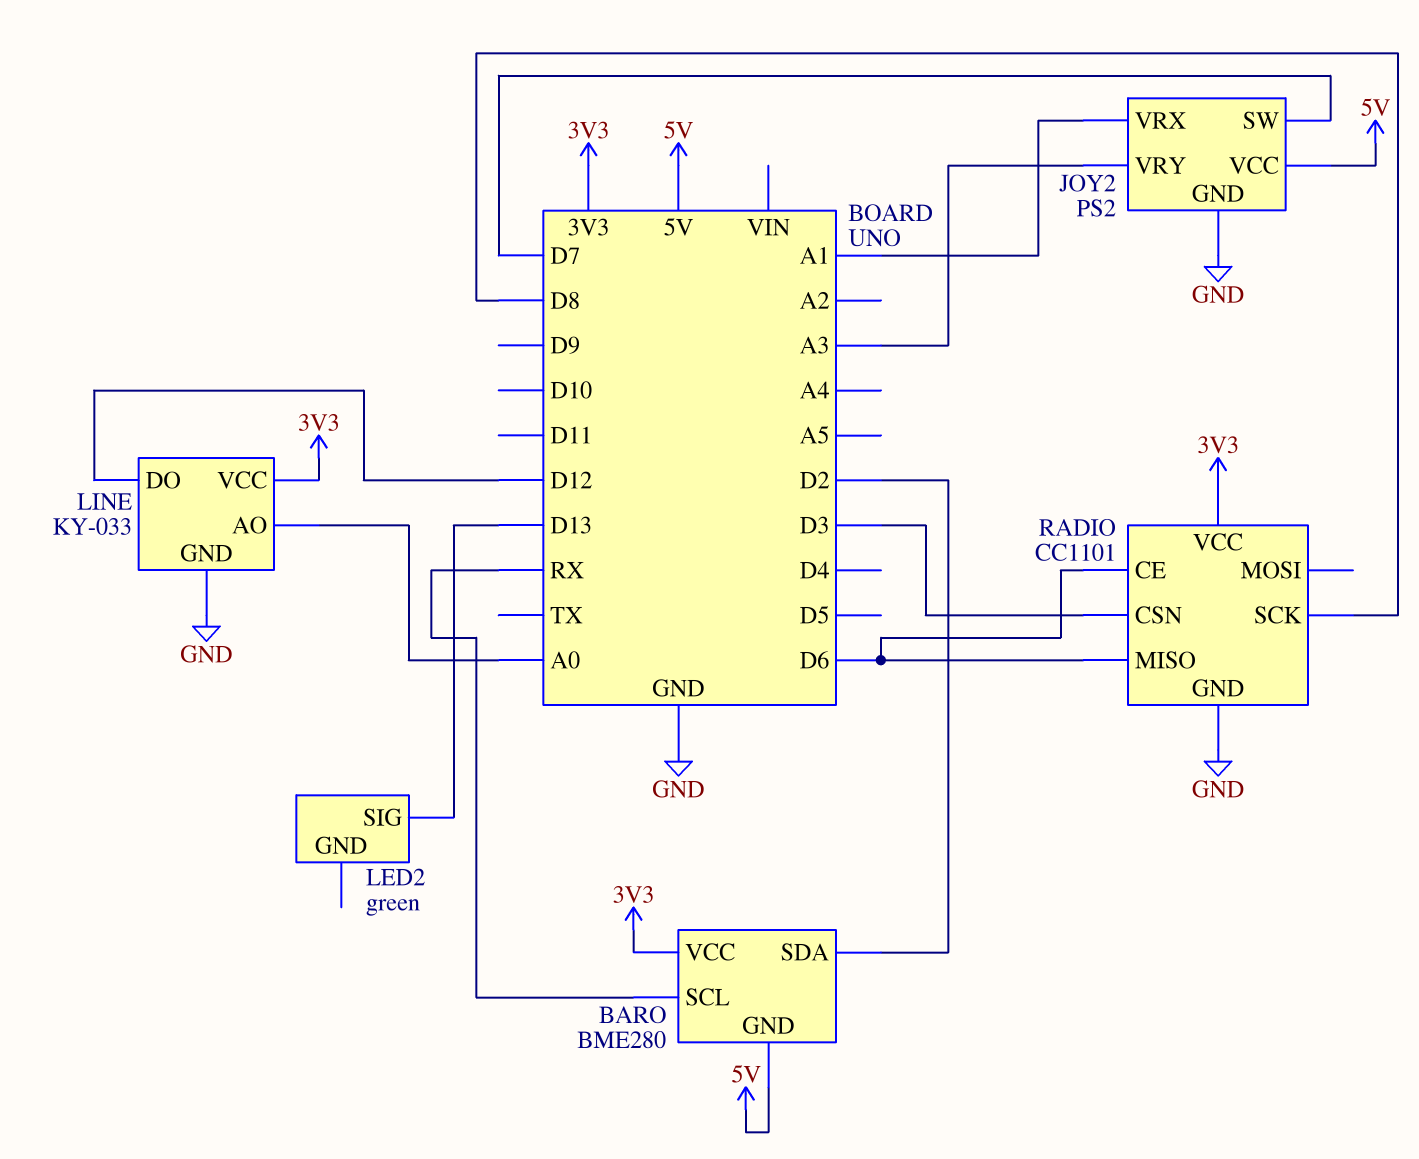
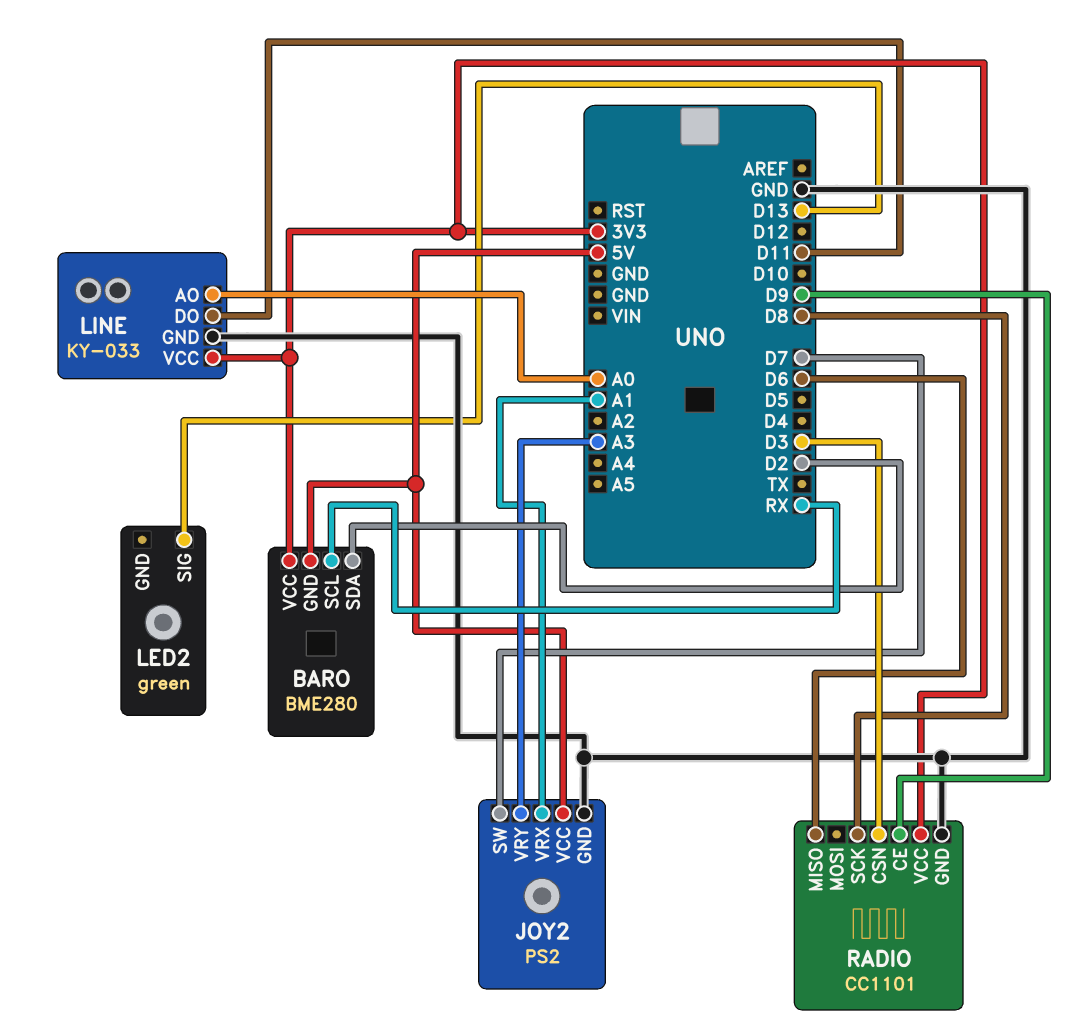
LINE pin DO: D12 -> D11
RADIO pin CE: D6 -> D9

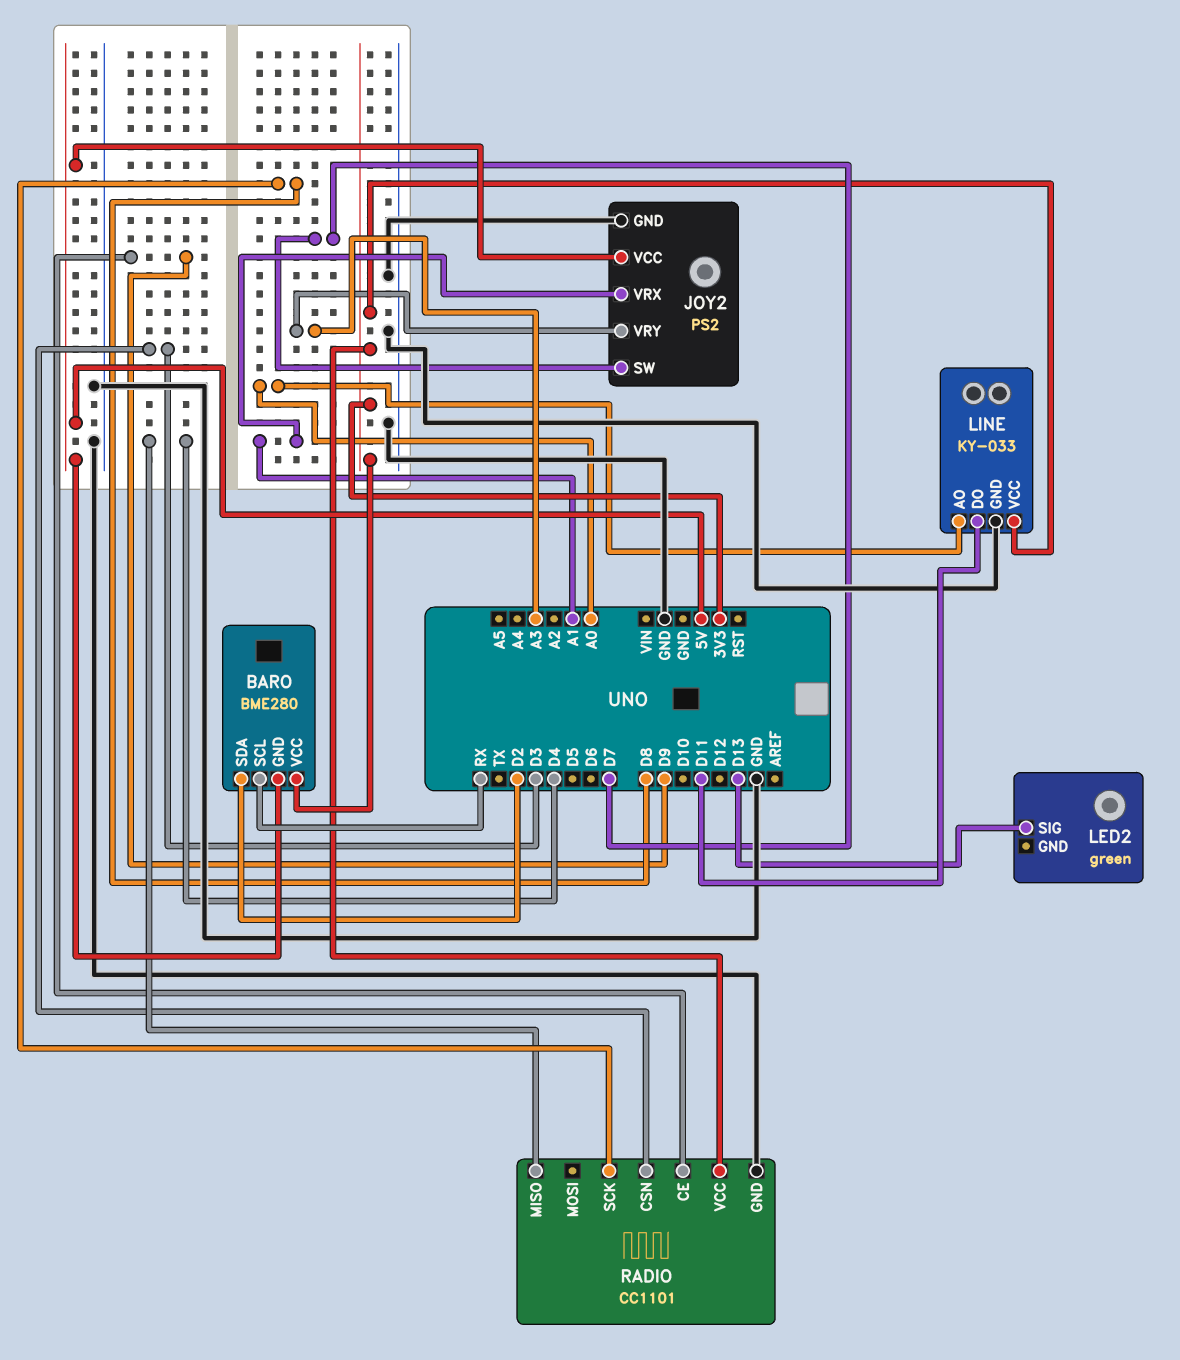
RADIO pin MISO: D6 -> D4

